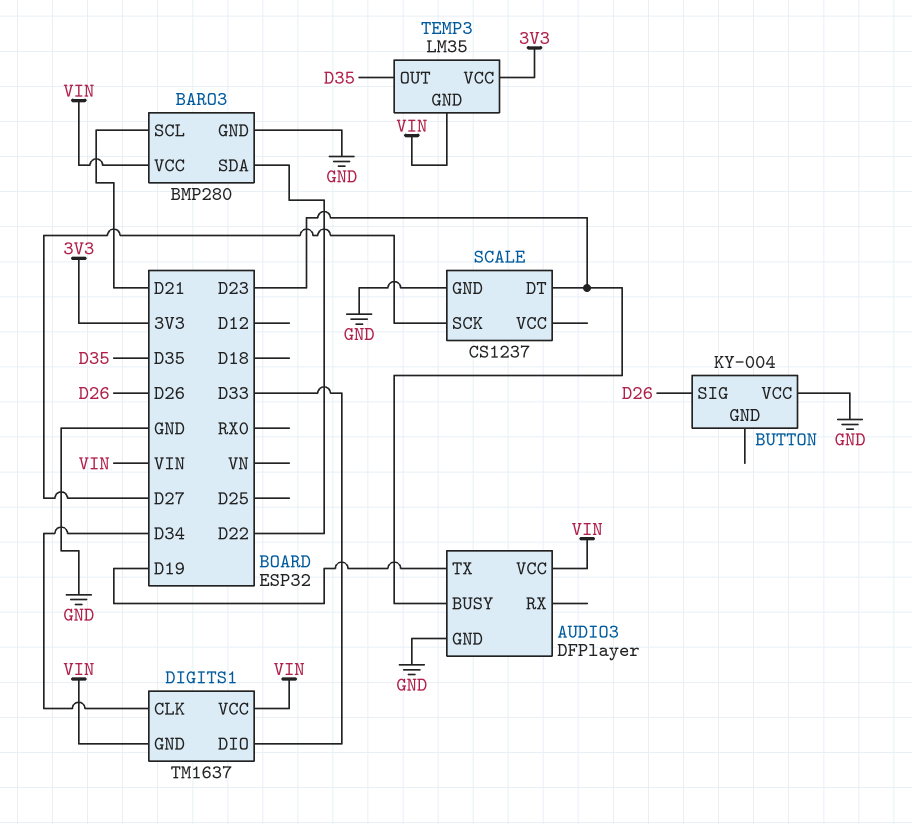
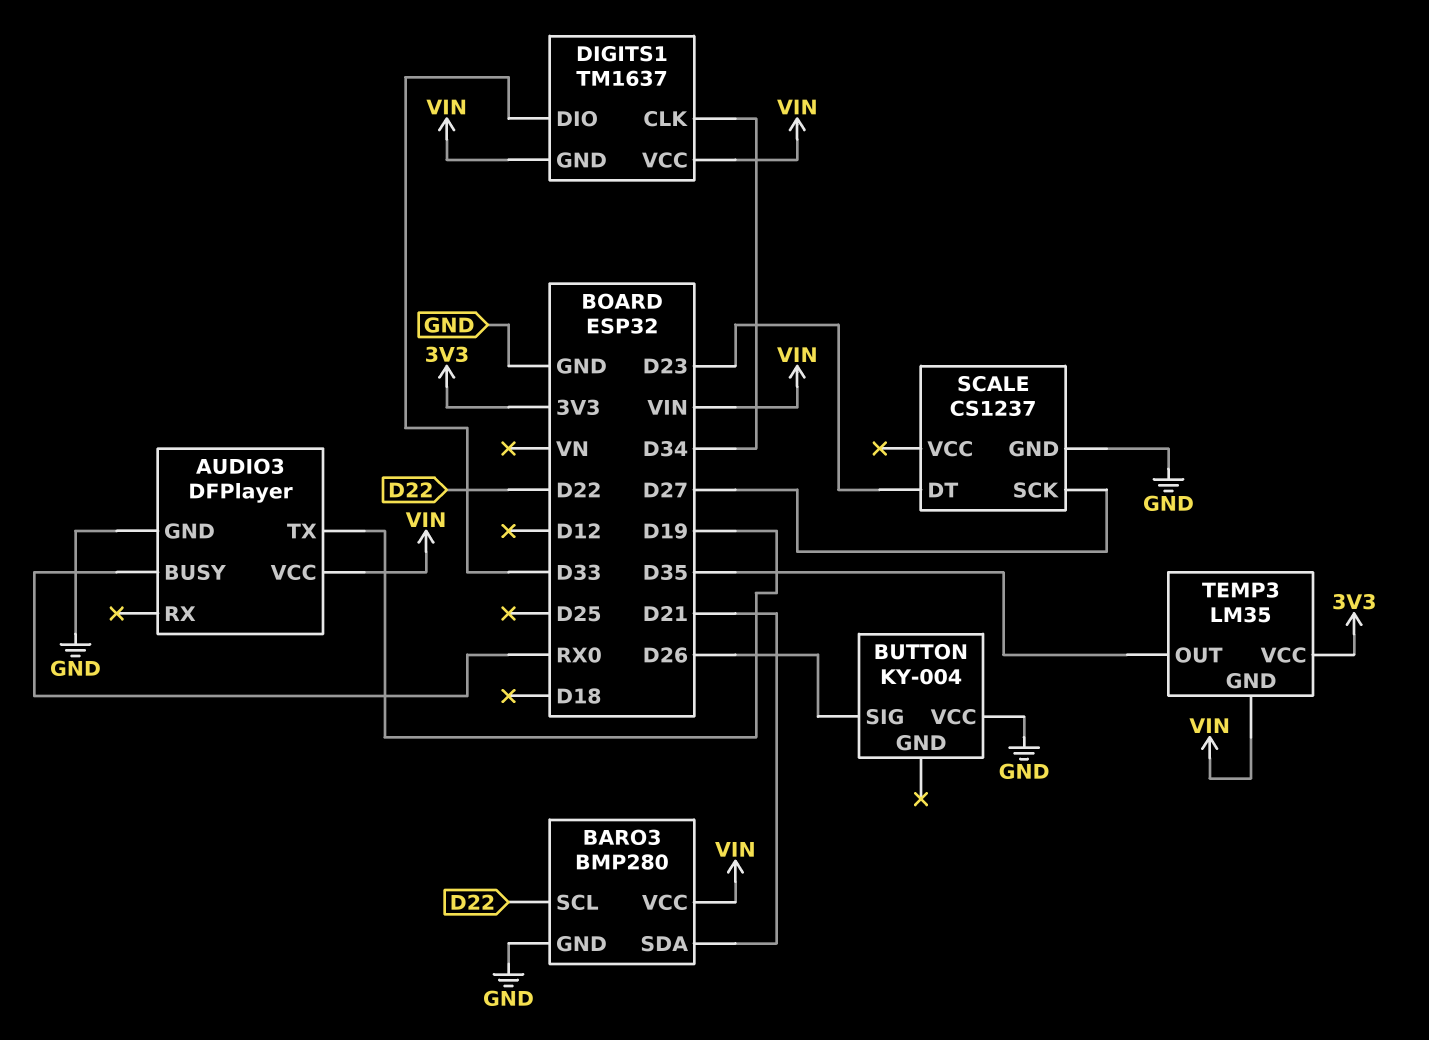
AUDIO3 pin BUSY: D23 -> RX0
BARO3 pin SCL: D21 -> D22
BARO3 pin SDA: D22 -> D21

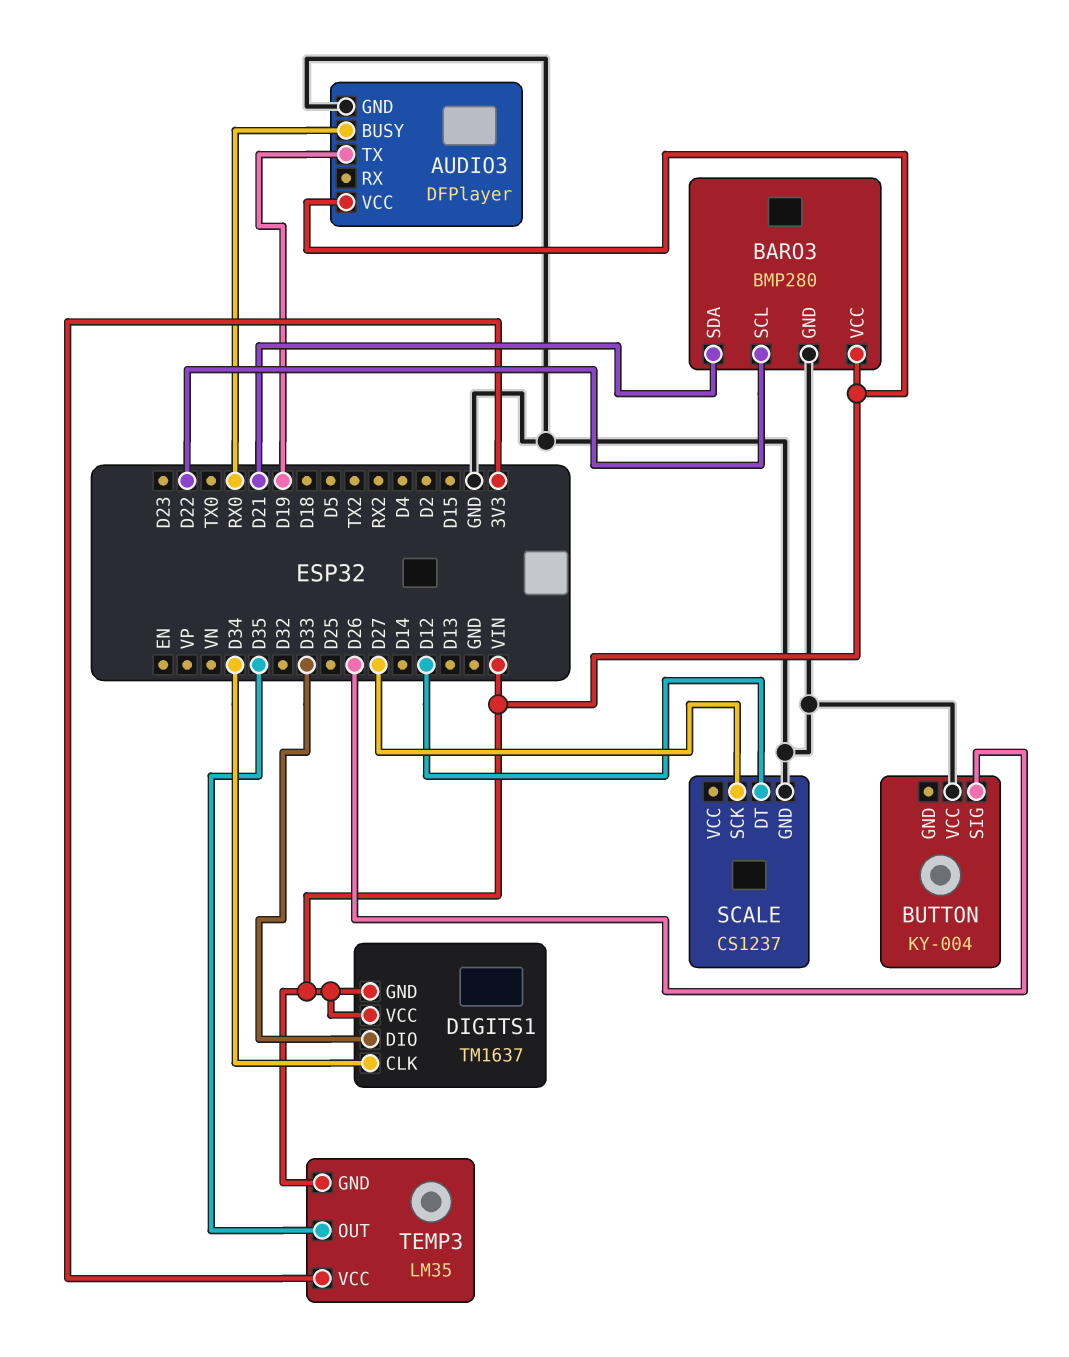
SCALE pin DT: D23 -> D12

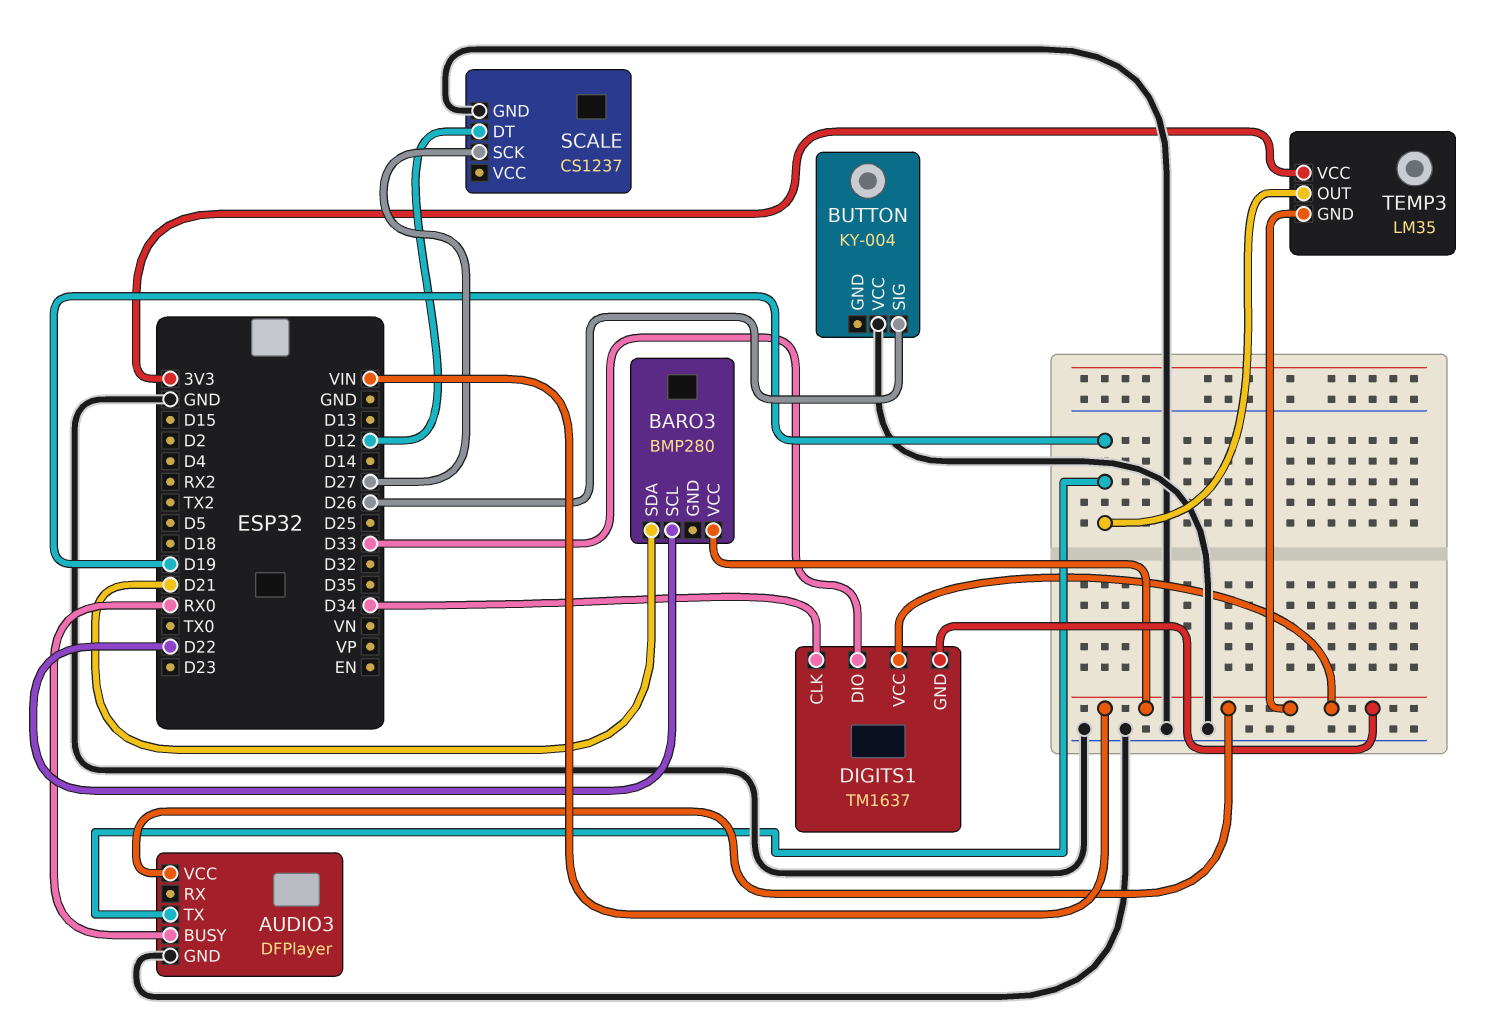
BARO3 pin GND: GND -> none
TEMP3 pin OUT: D35 -> D19

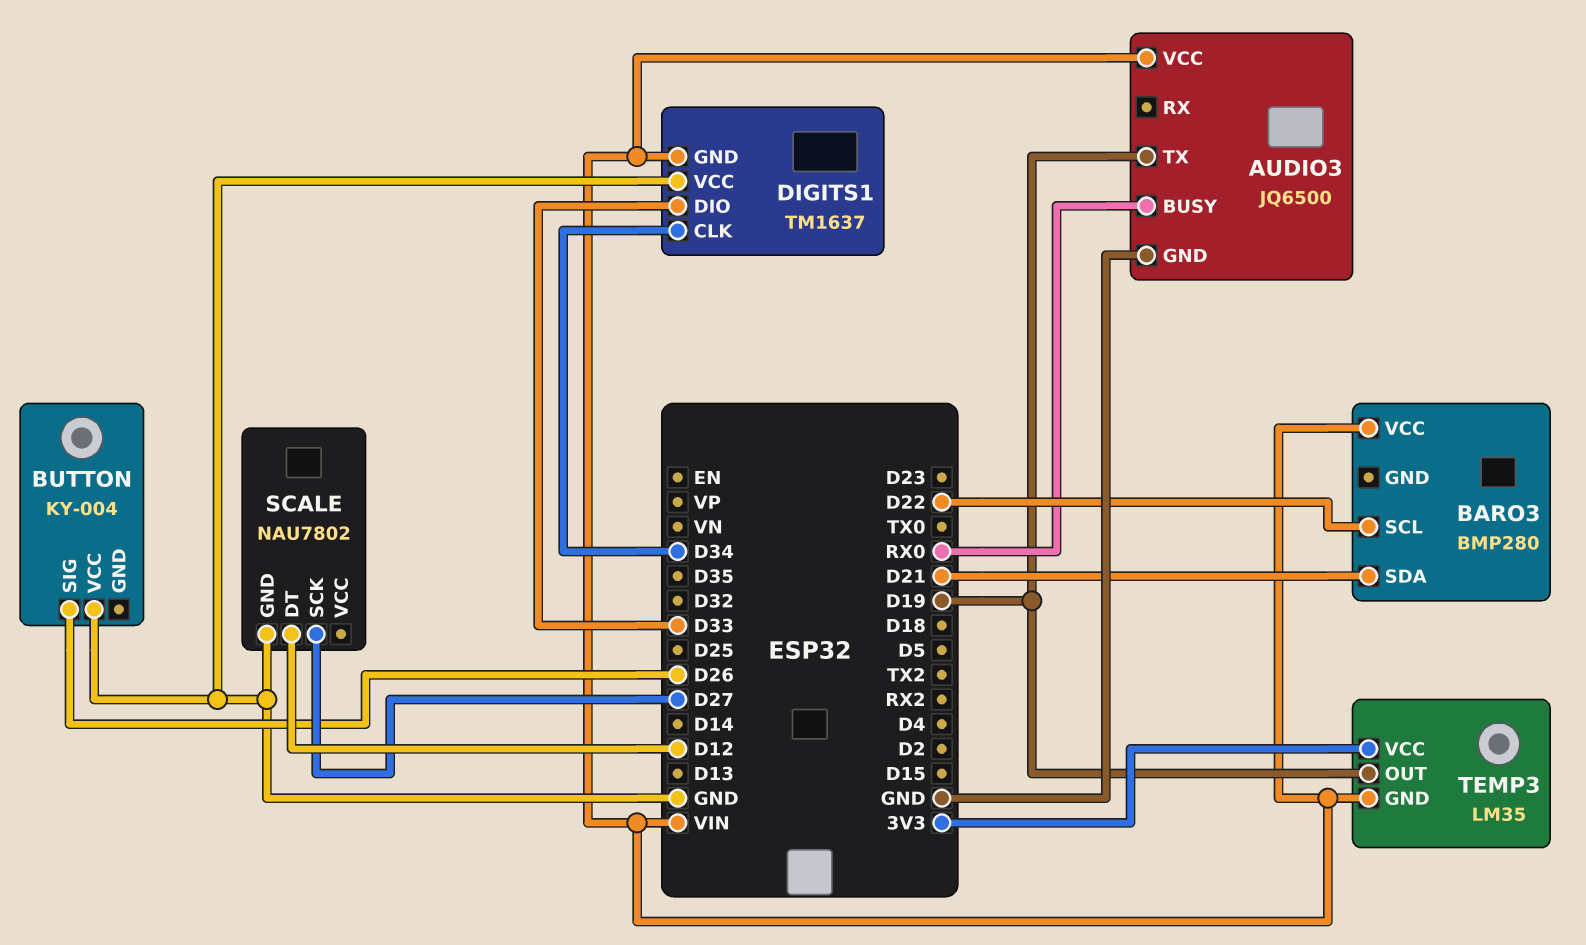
AUDIO3: DFPlayer -> JQ6500
DIGITS1 pin VCC: VIN -> GND
SCALE: CS1237 -> NAU7802

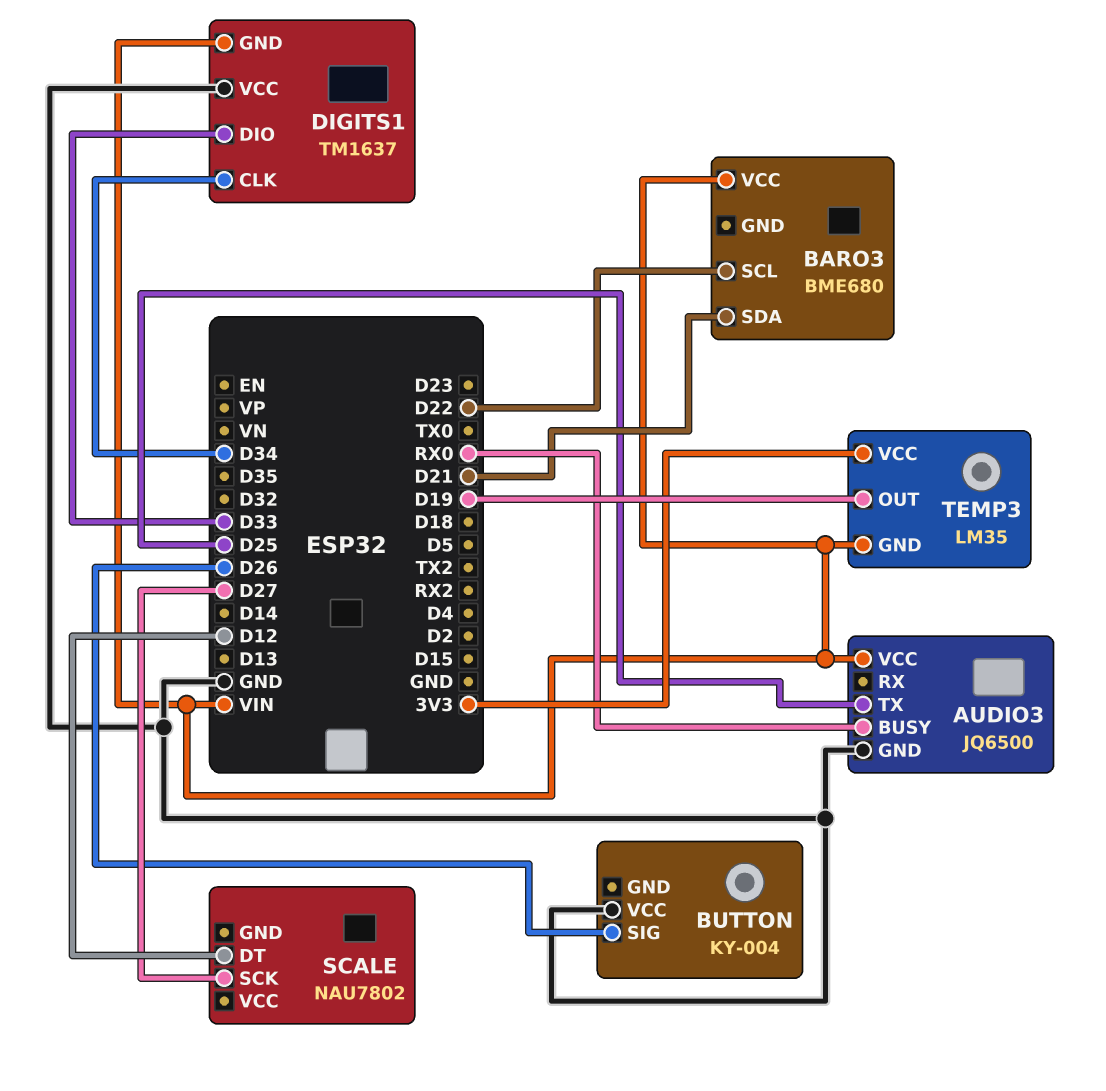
AUDIO3 pin TX: D19 -> D25
BARO3: BMP280 -> BME680
SCALE pin GND: GND -> none

